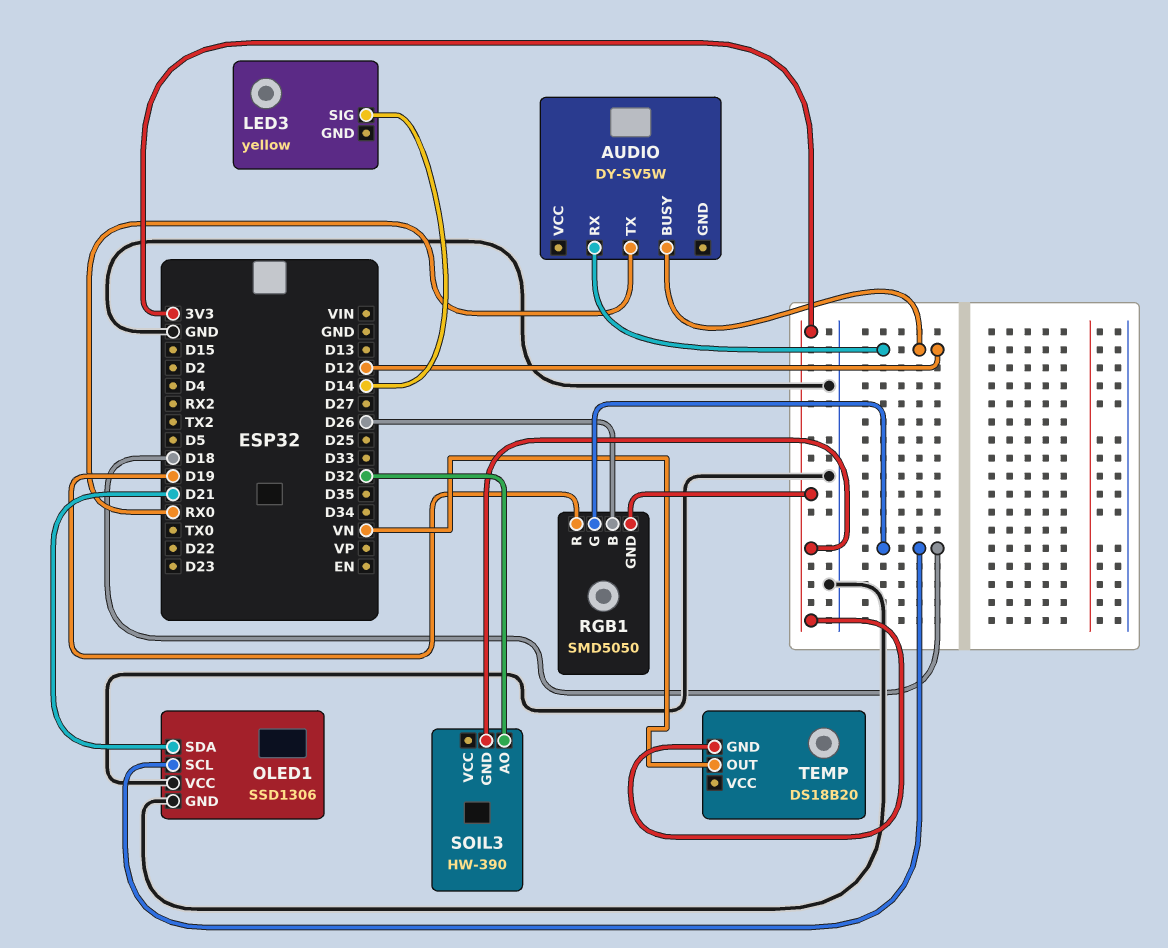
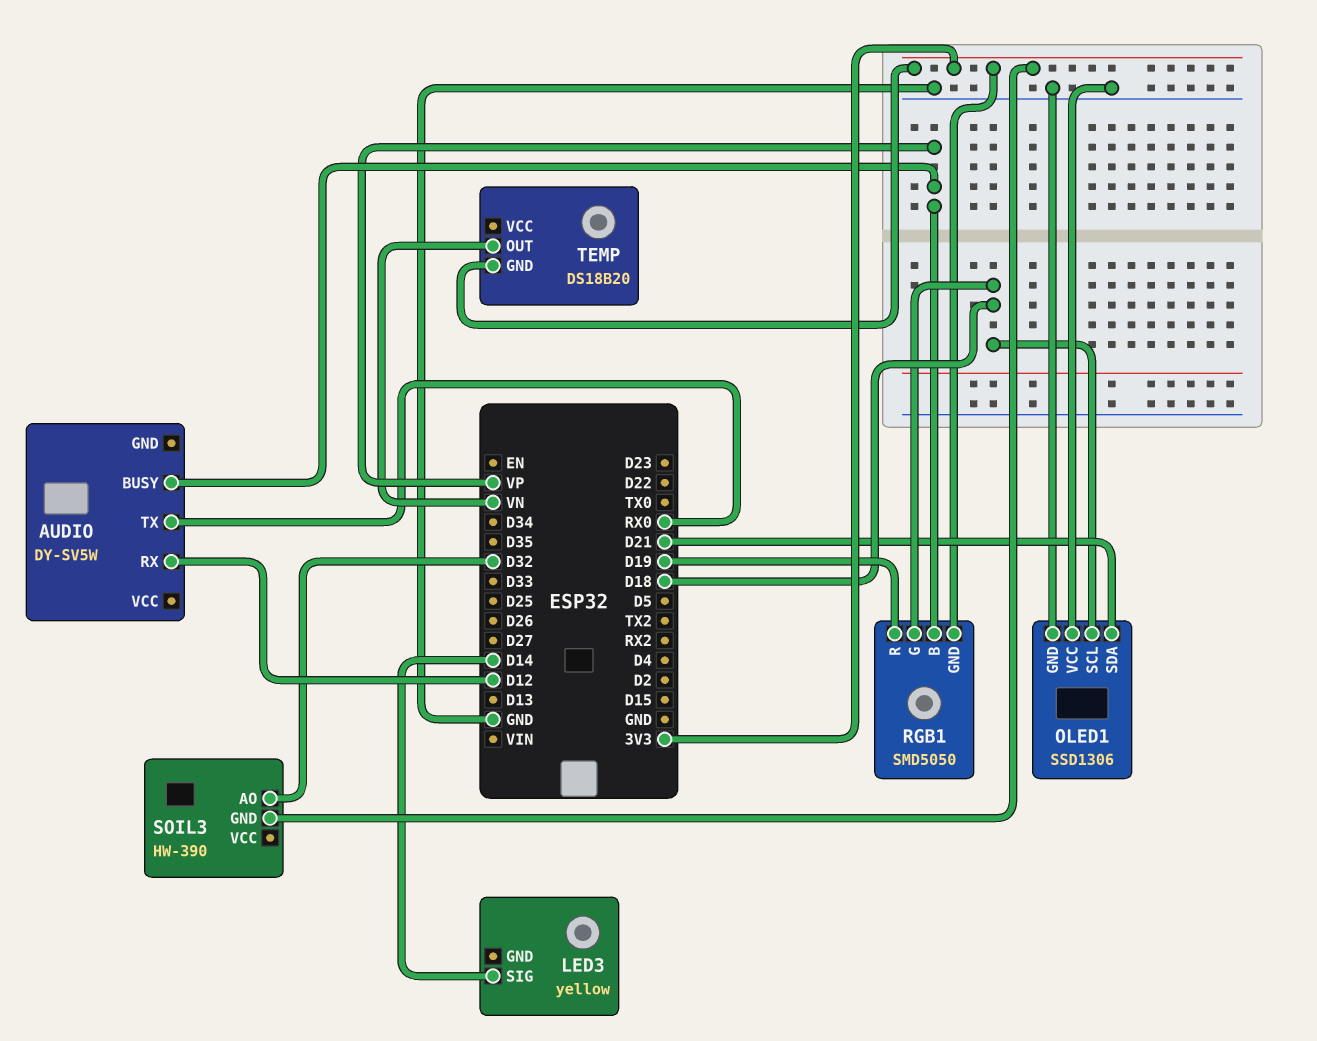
AUDIO pin BUSY: D12 -> VP
RGB1 pin B: D26 -> VP

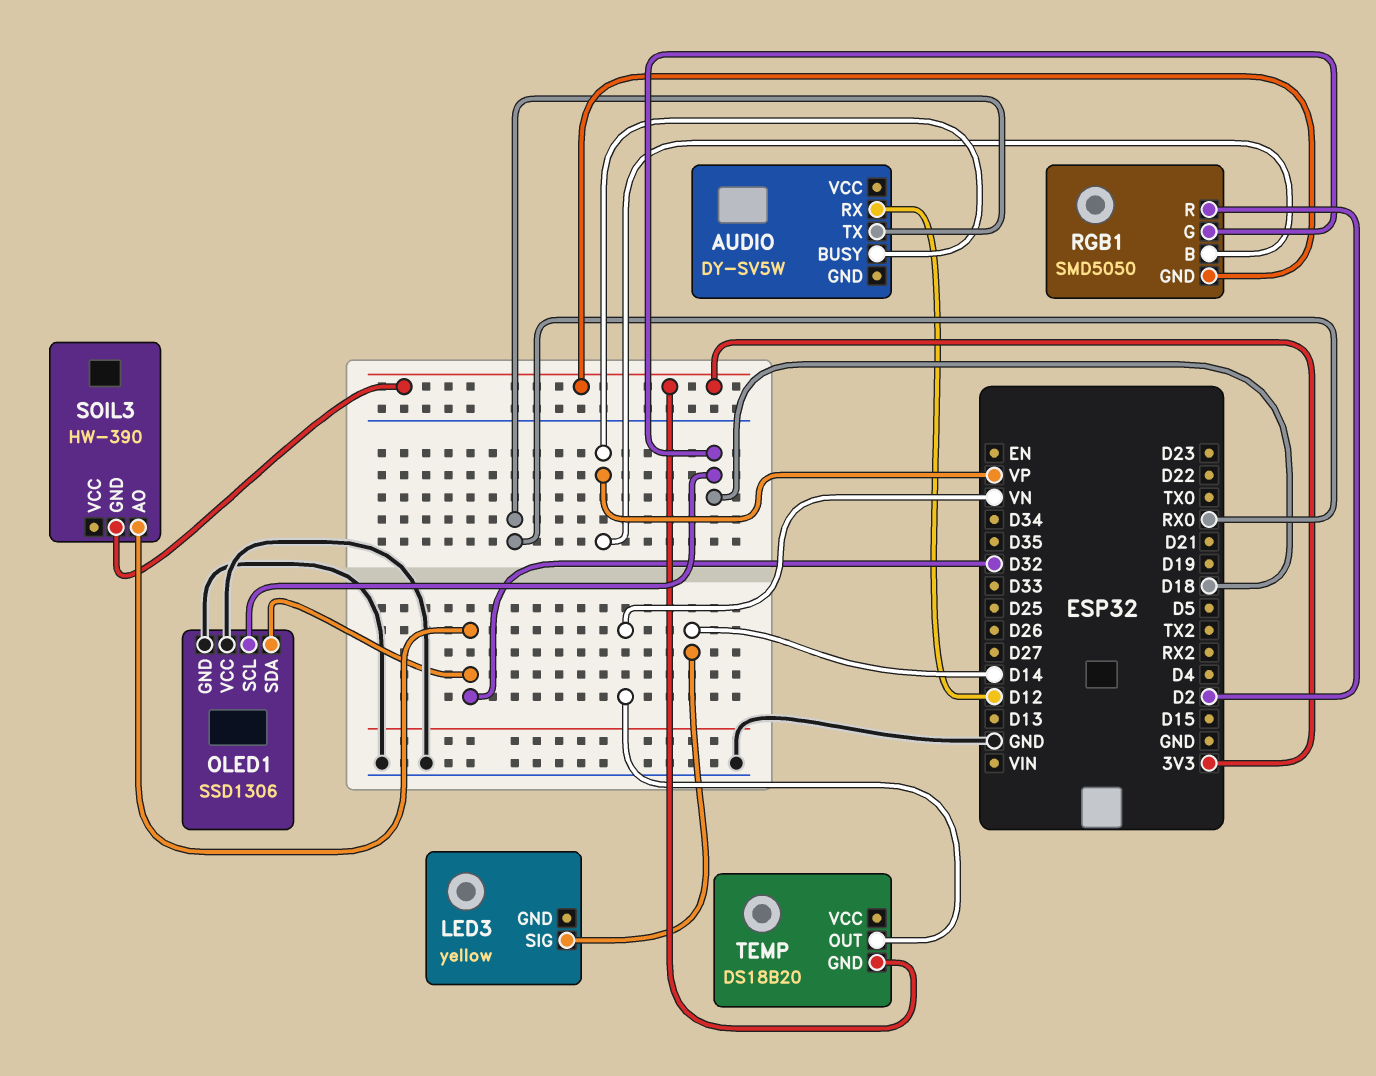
OLED1 pin SDA: D21 -> D32
RGB1 pin R: D19 -> D2

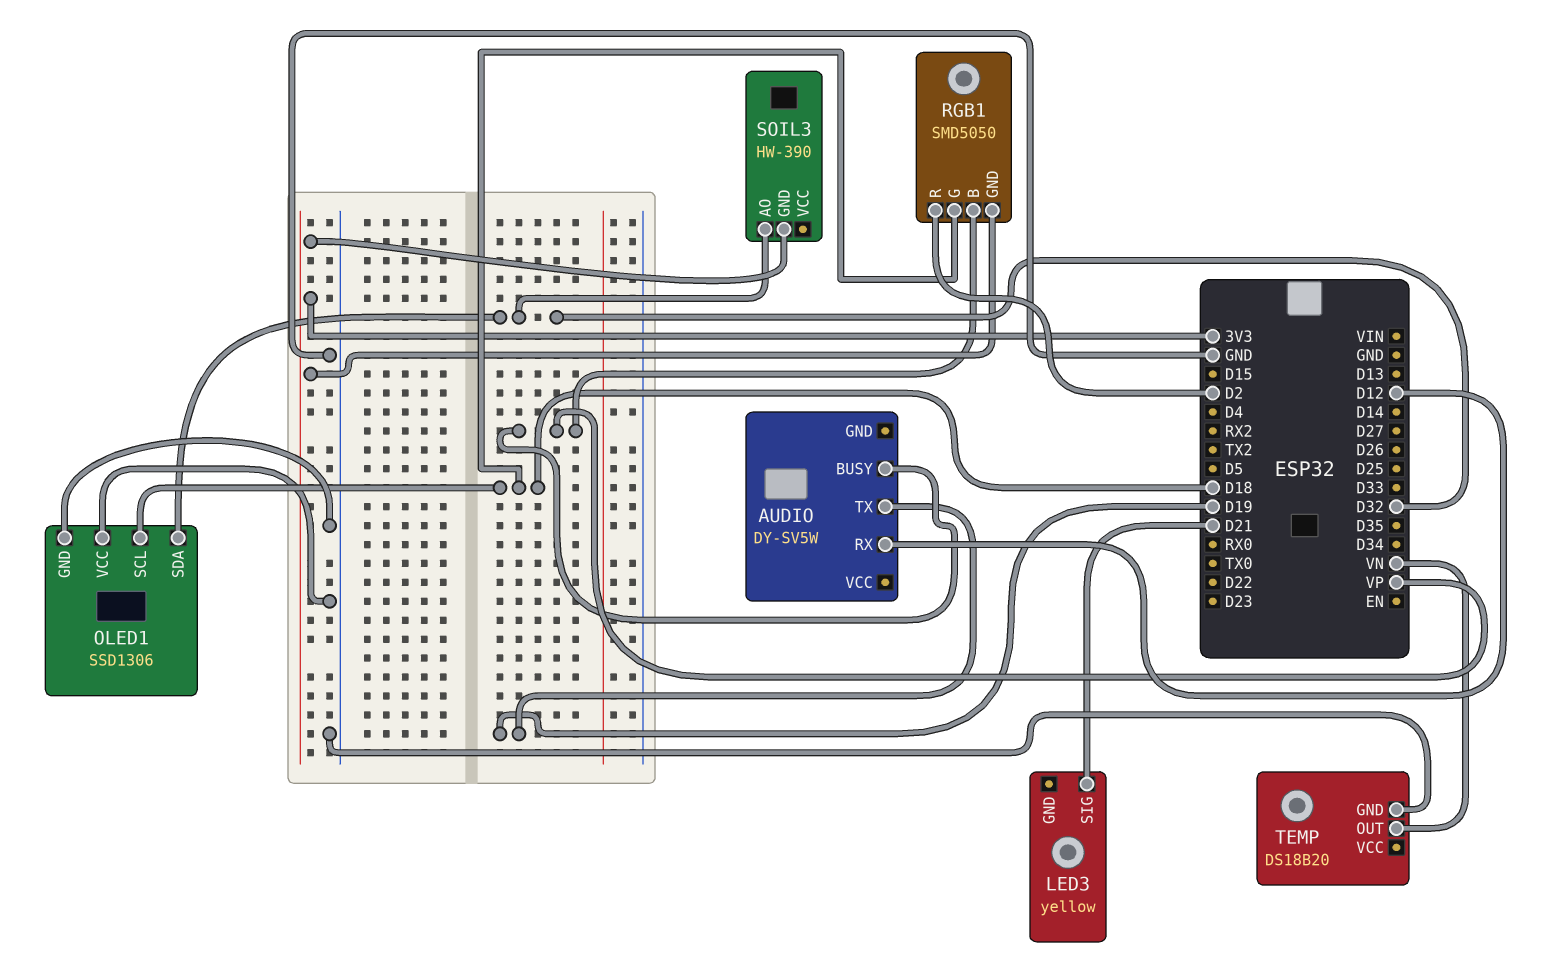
AUDIO pin TX: RX0 -> D19
LED3 pin SIG: D14 -> D21
TEMP pin GND: 3V3 -> GND

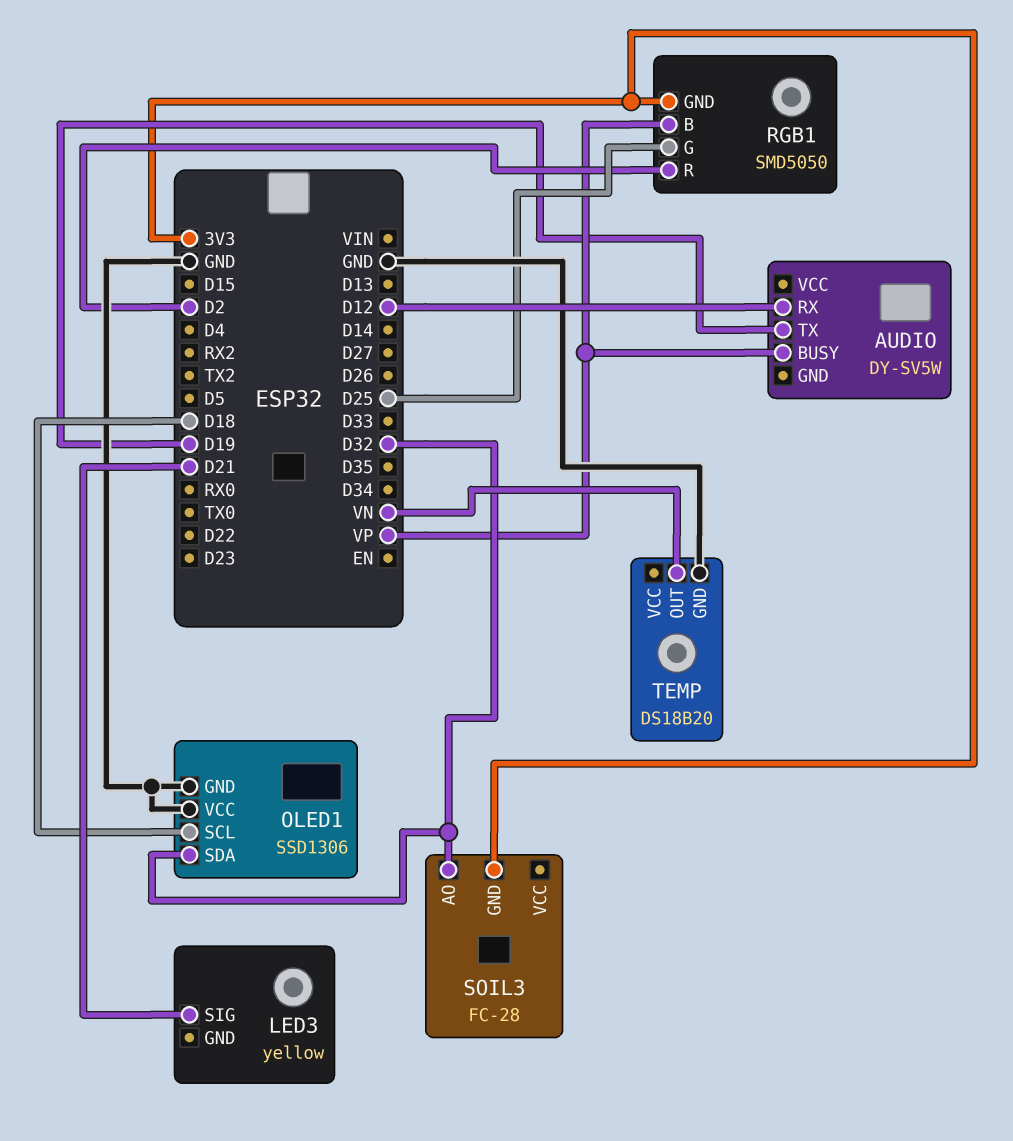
RGB1 pin G: D18 -> D25
SOIL3: HW-390 -> FC-28

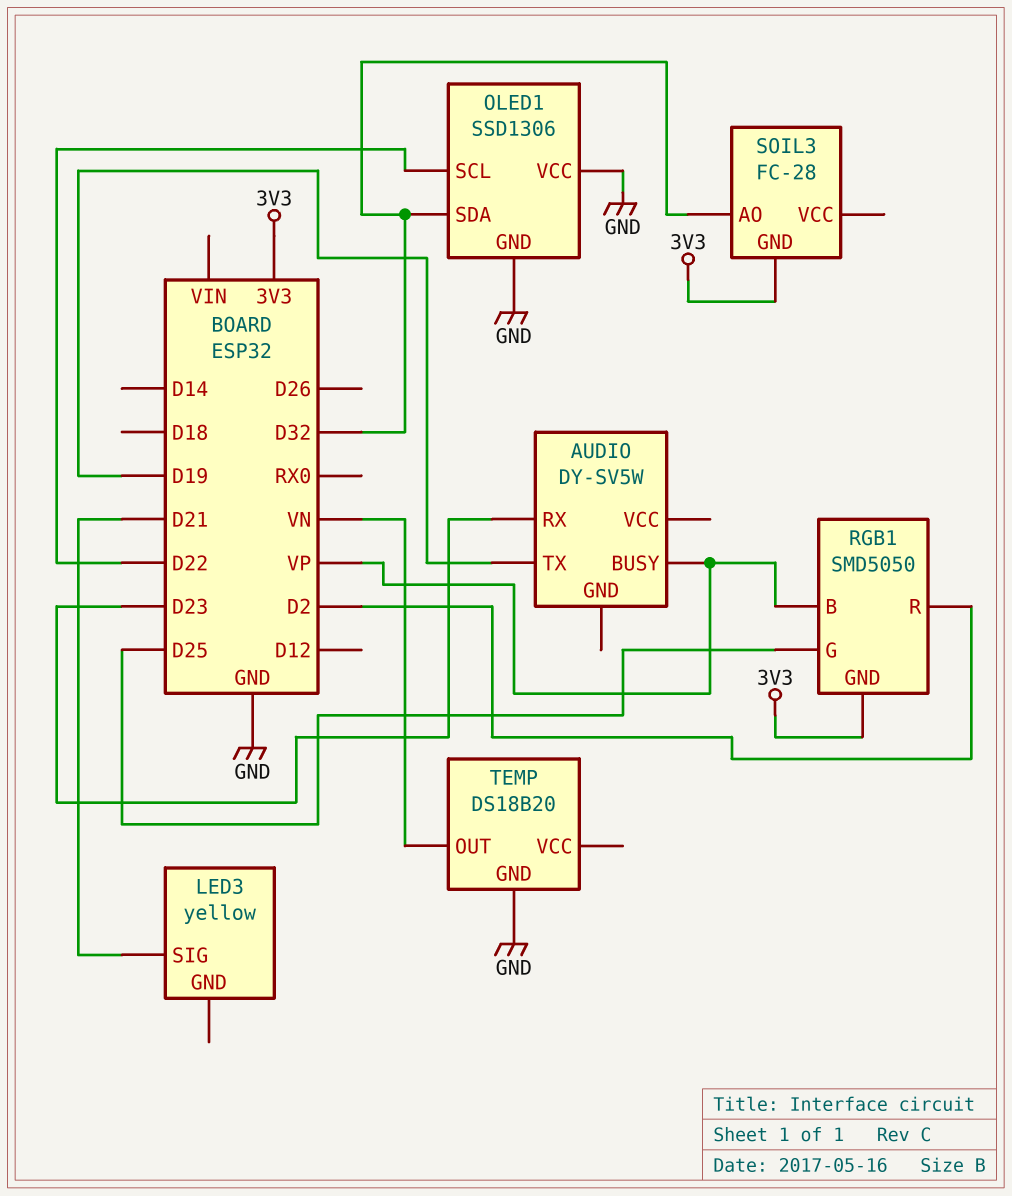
AUDIO pin RX: D12 -> D23
OLED1 pin SCL: D18 -> D22

